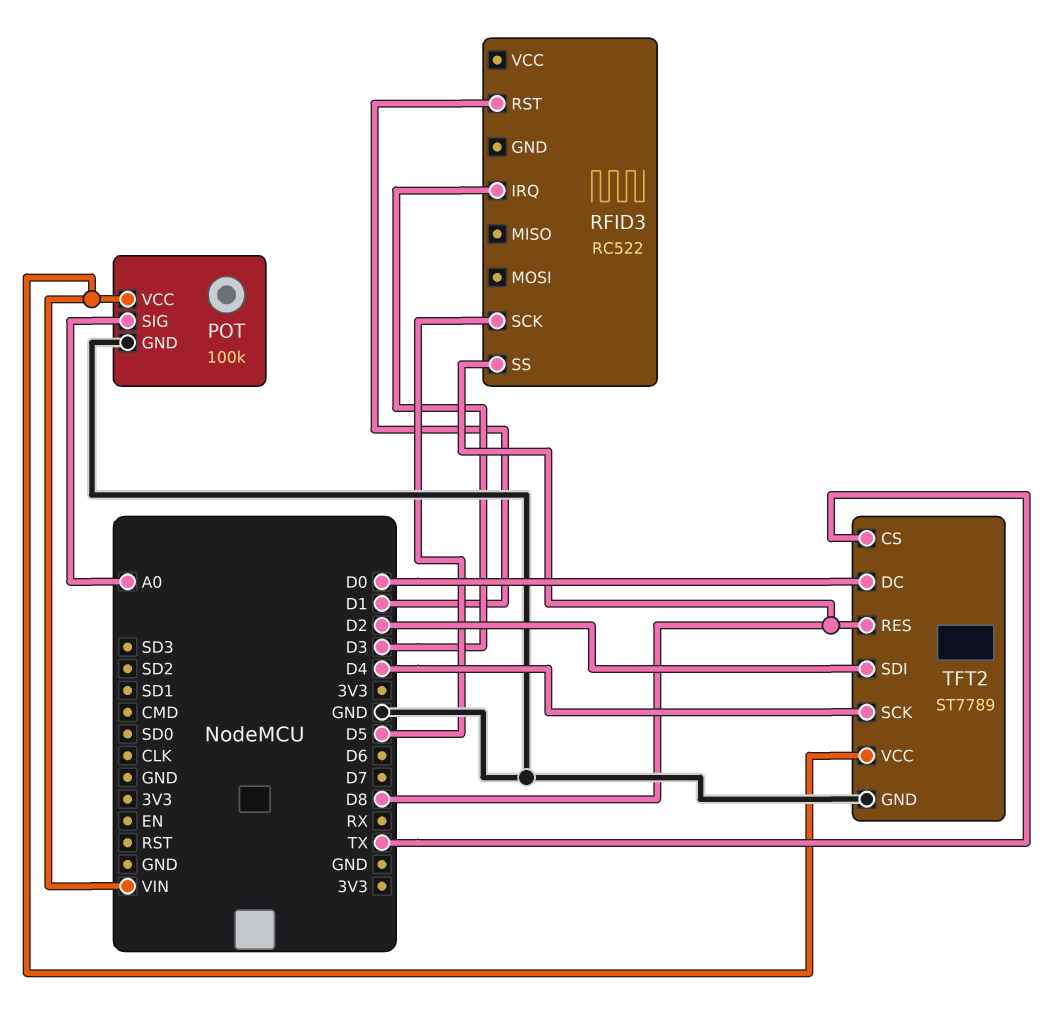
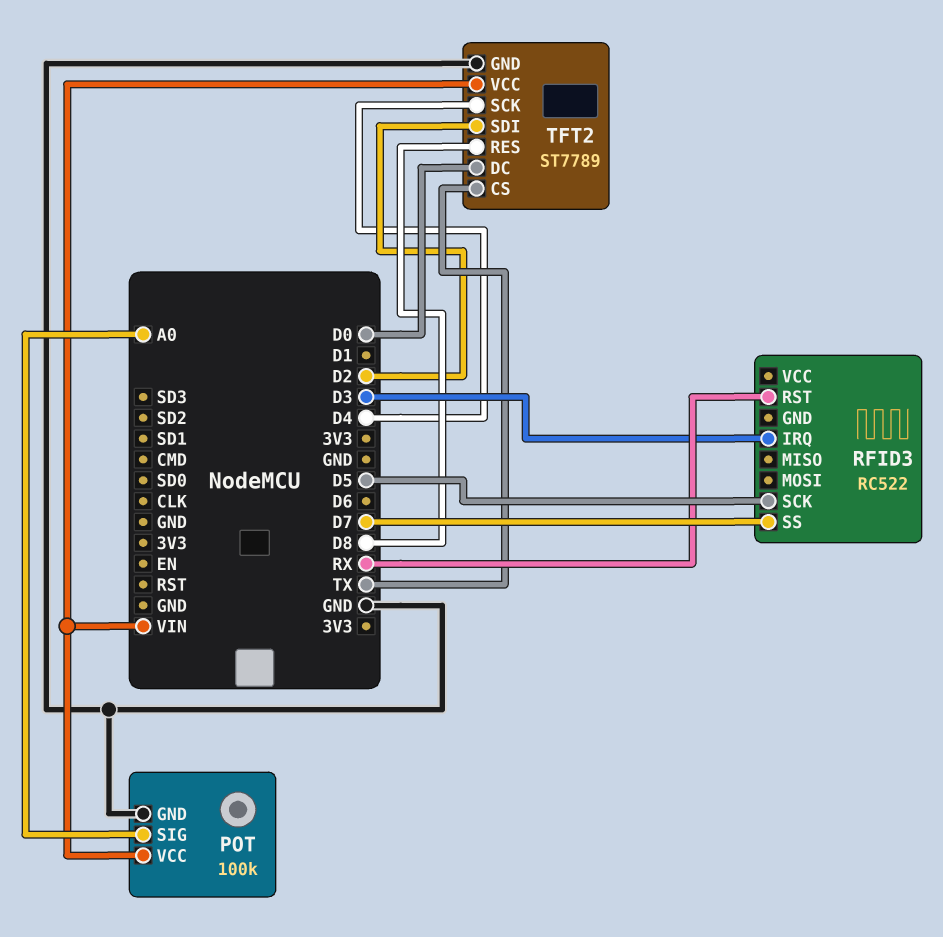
RFID3 pin RST: D1 -> RX
RFID3 pin SS: D8 -> D7

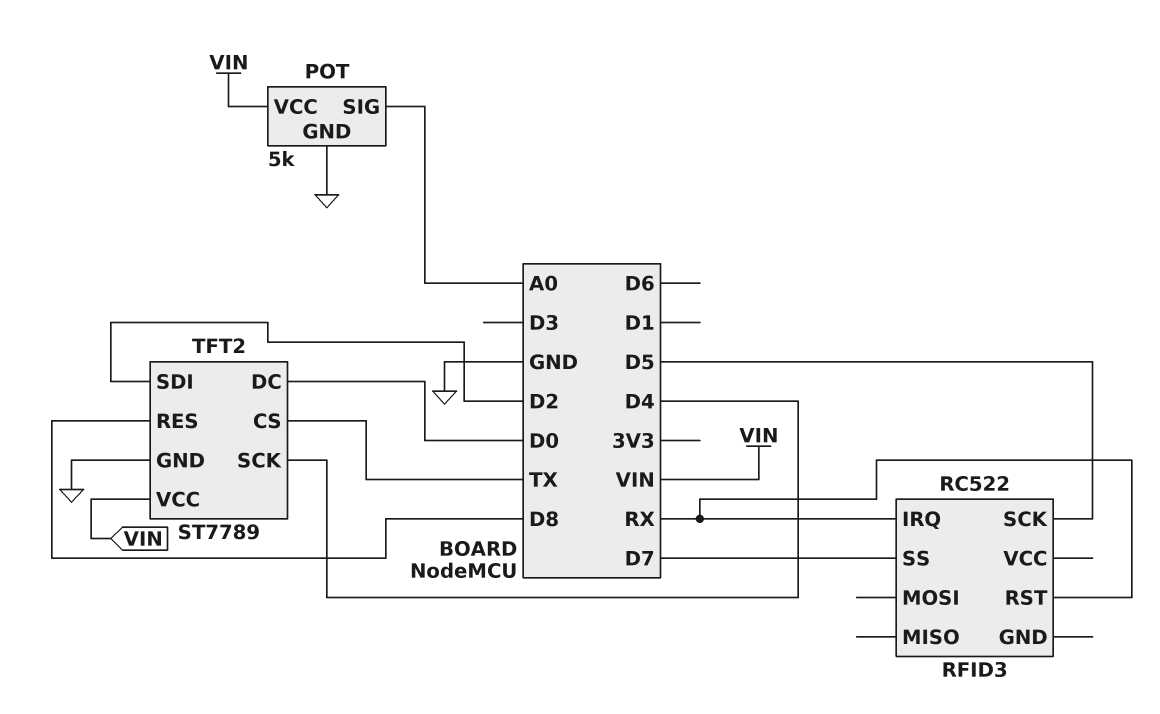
POT: 100k -> 5k
RFID3 pin IRQ: D3 -> RX

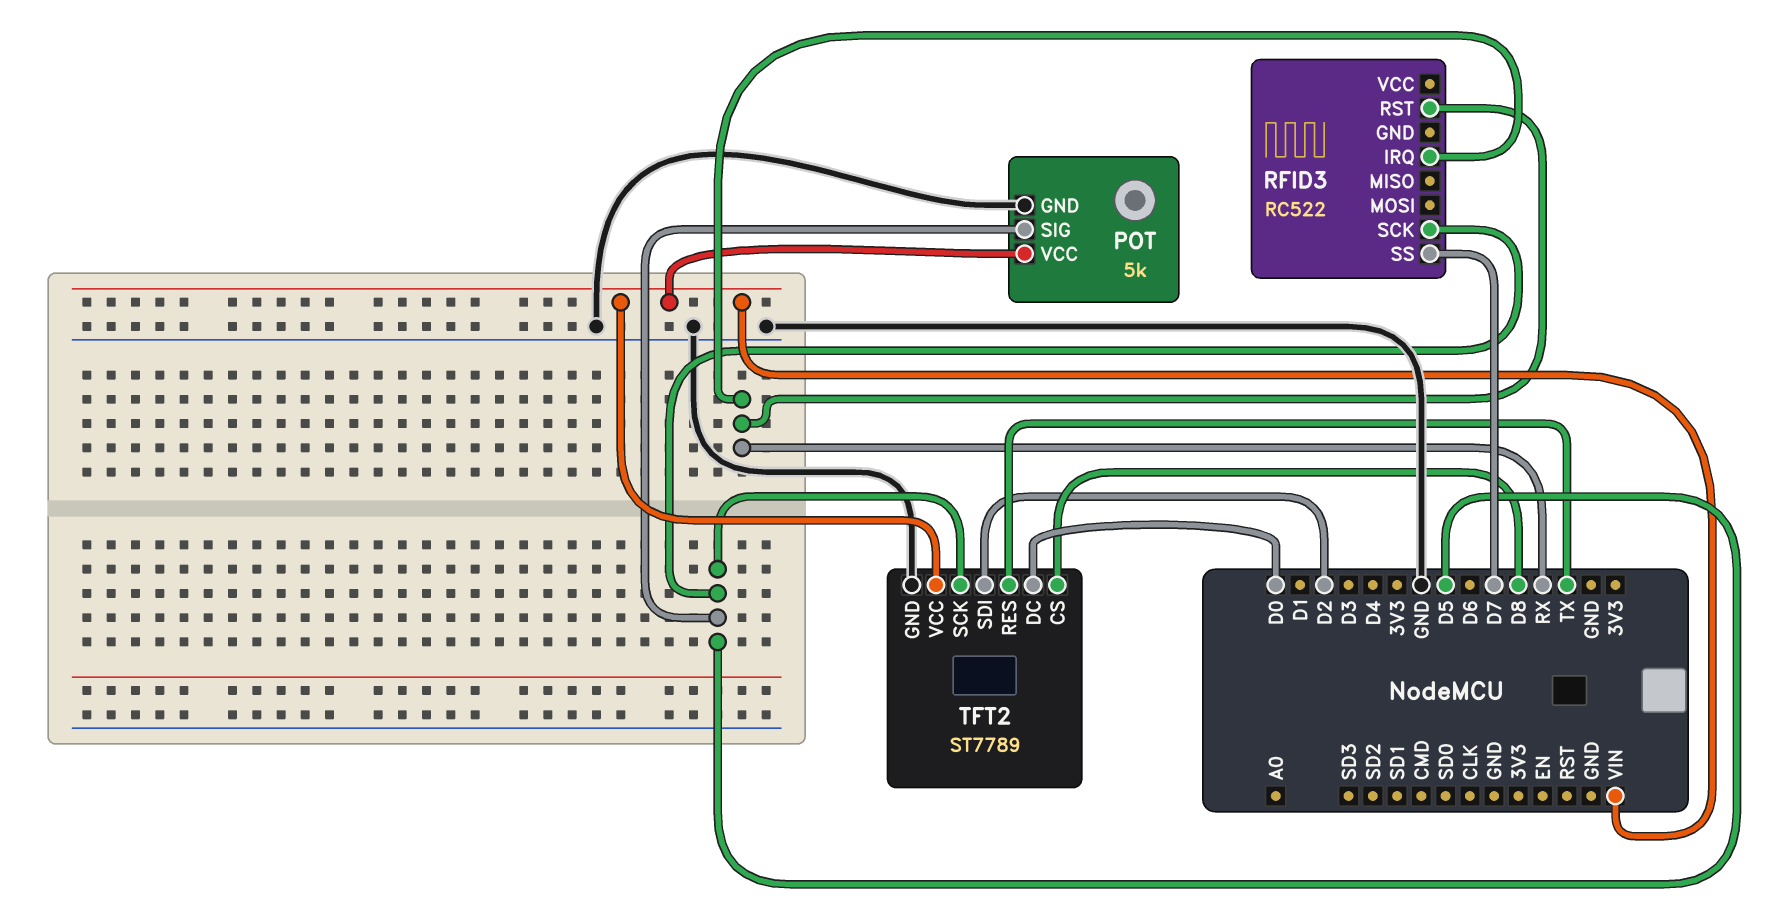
POT pin SIG: A0 -> D5
TFT2 pin CS: TX -> D8
TFT2 pin RES: D8 -> TX
TFT2 pin SCK: D4 -> D5

